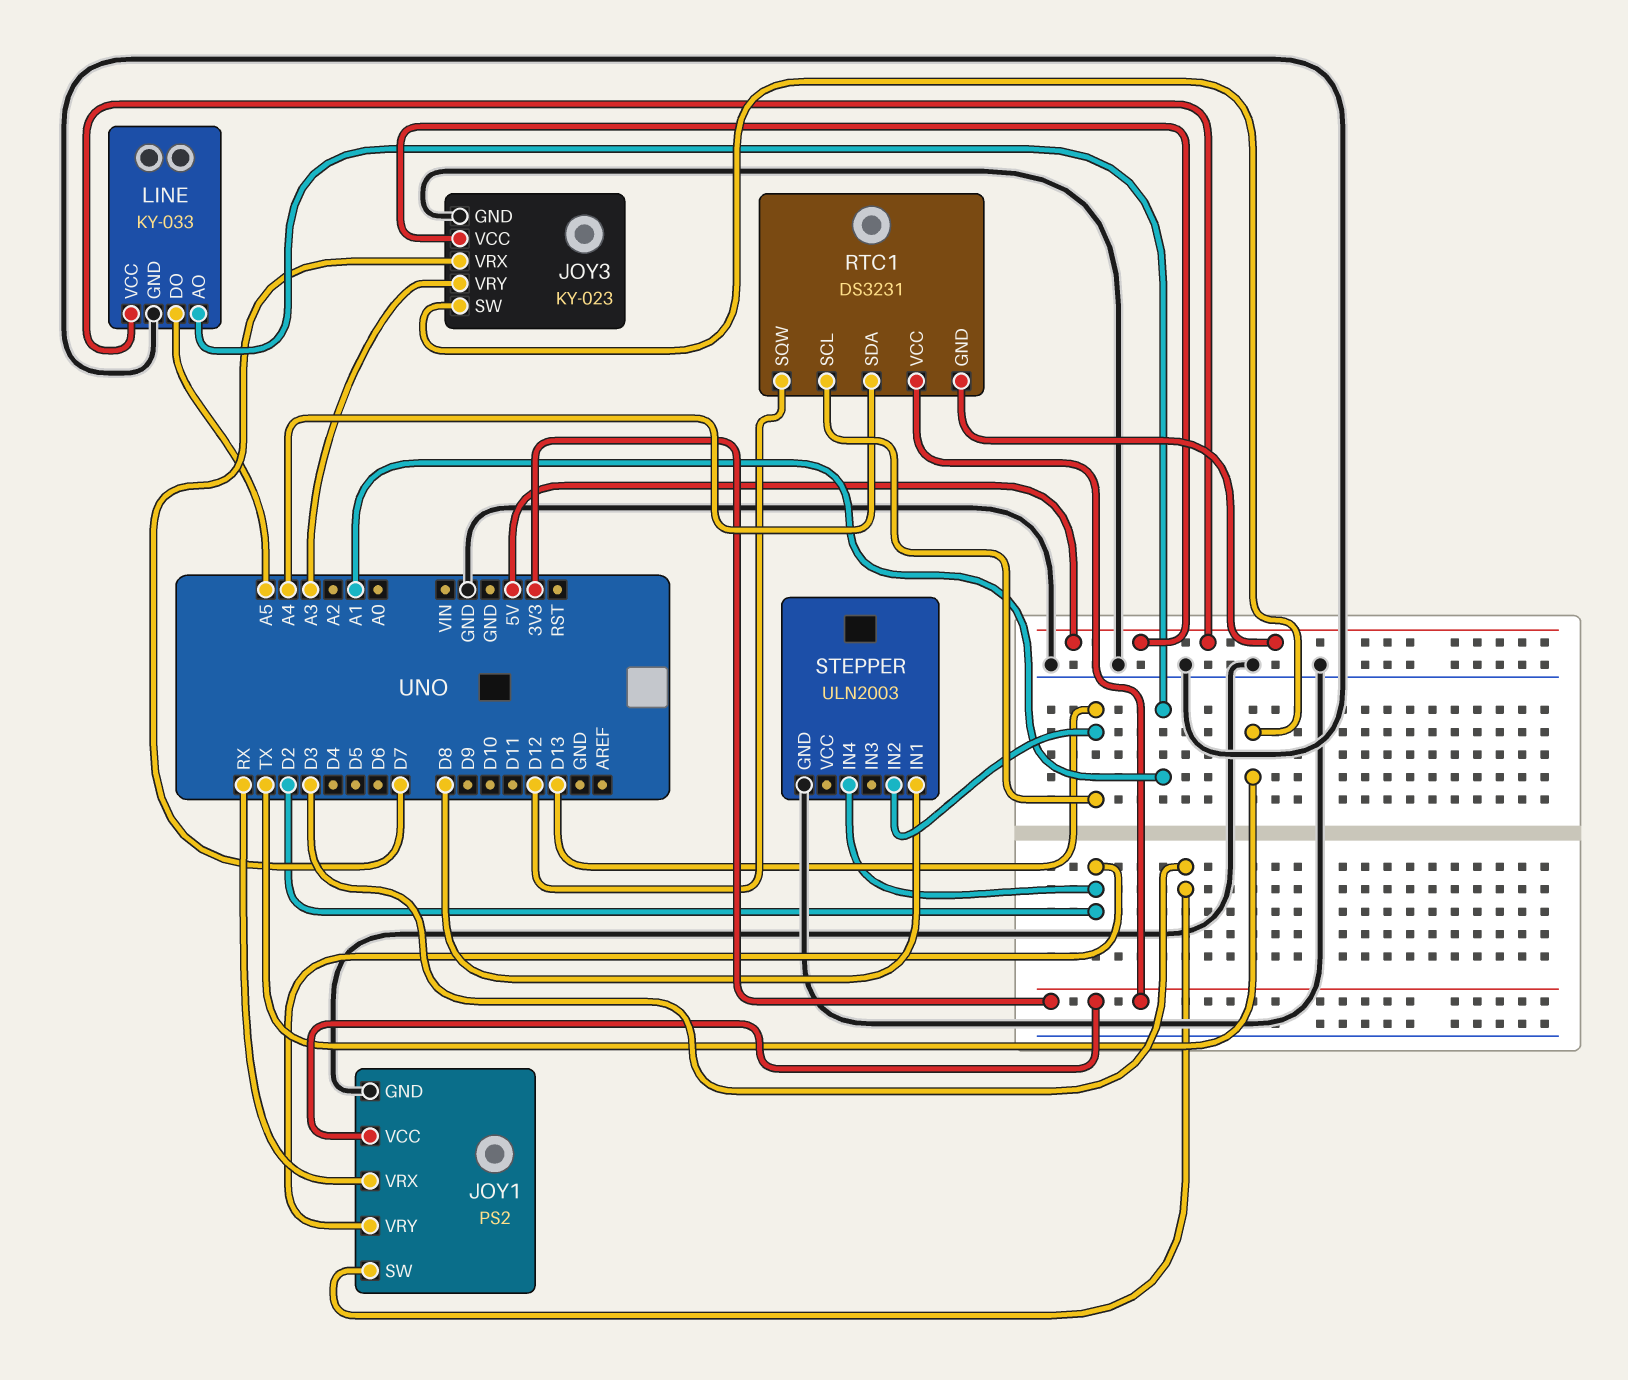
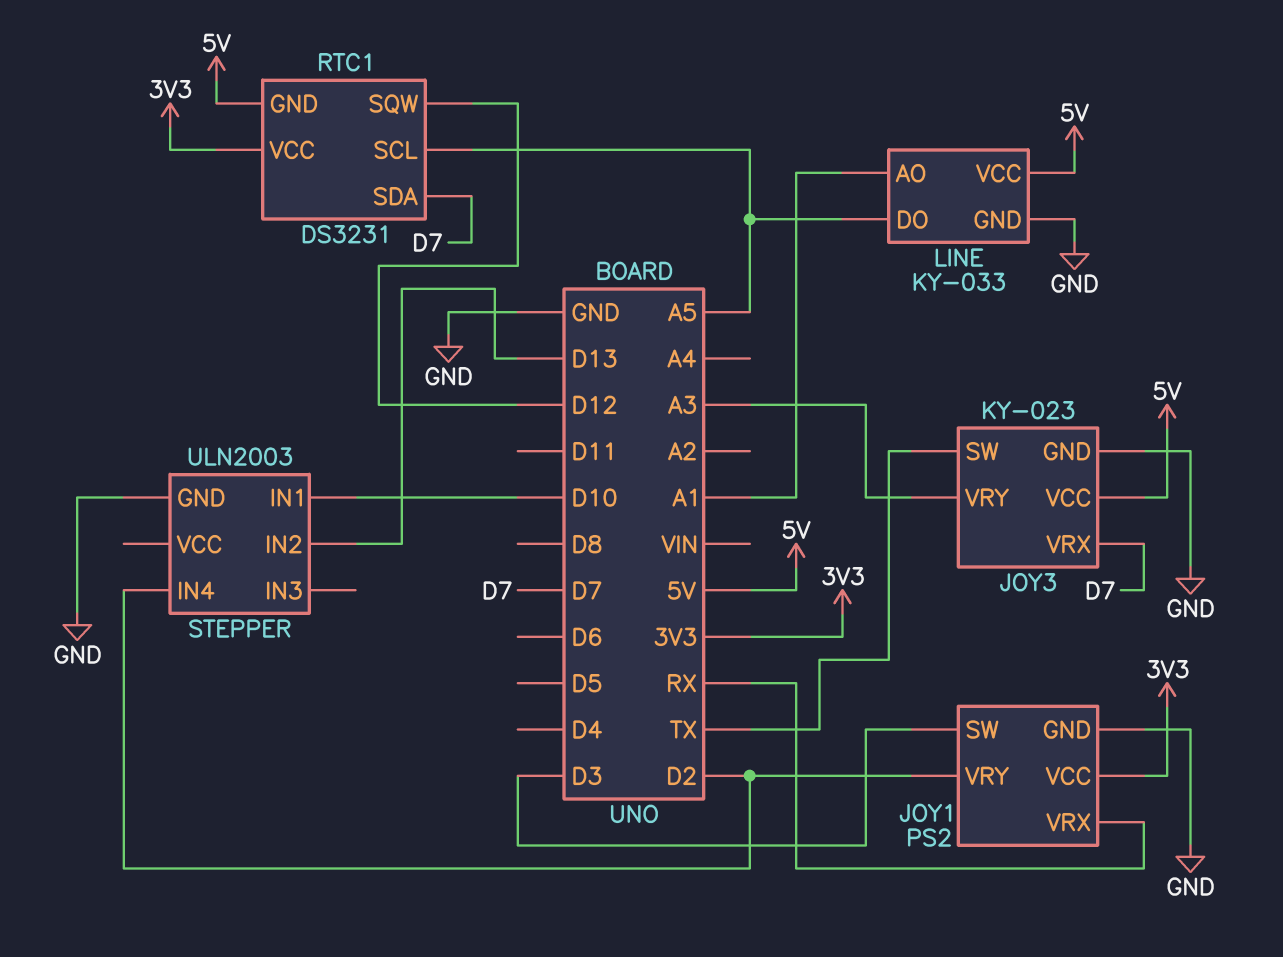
RTC1 pin SCL: D13 -> A5
RTC1 pin SDA: A4 -> D7
STEPPER pin IN1: D8 -> D10

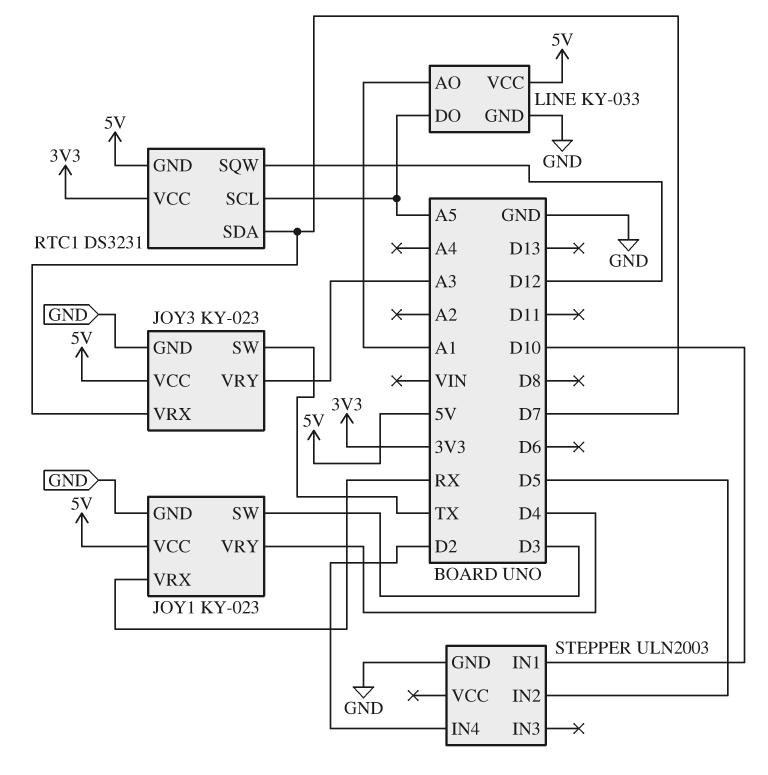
JOY1: PS2 -> KY-023
JOY1 pin VCC: 3V3 -> 5V
JOY1 pin VRY: D2 -> D4
STEPPER pin IN2: D13 -> D5

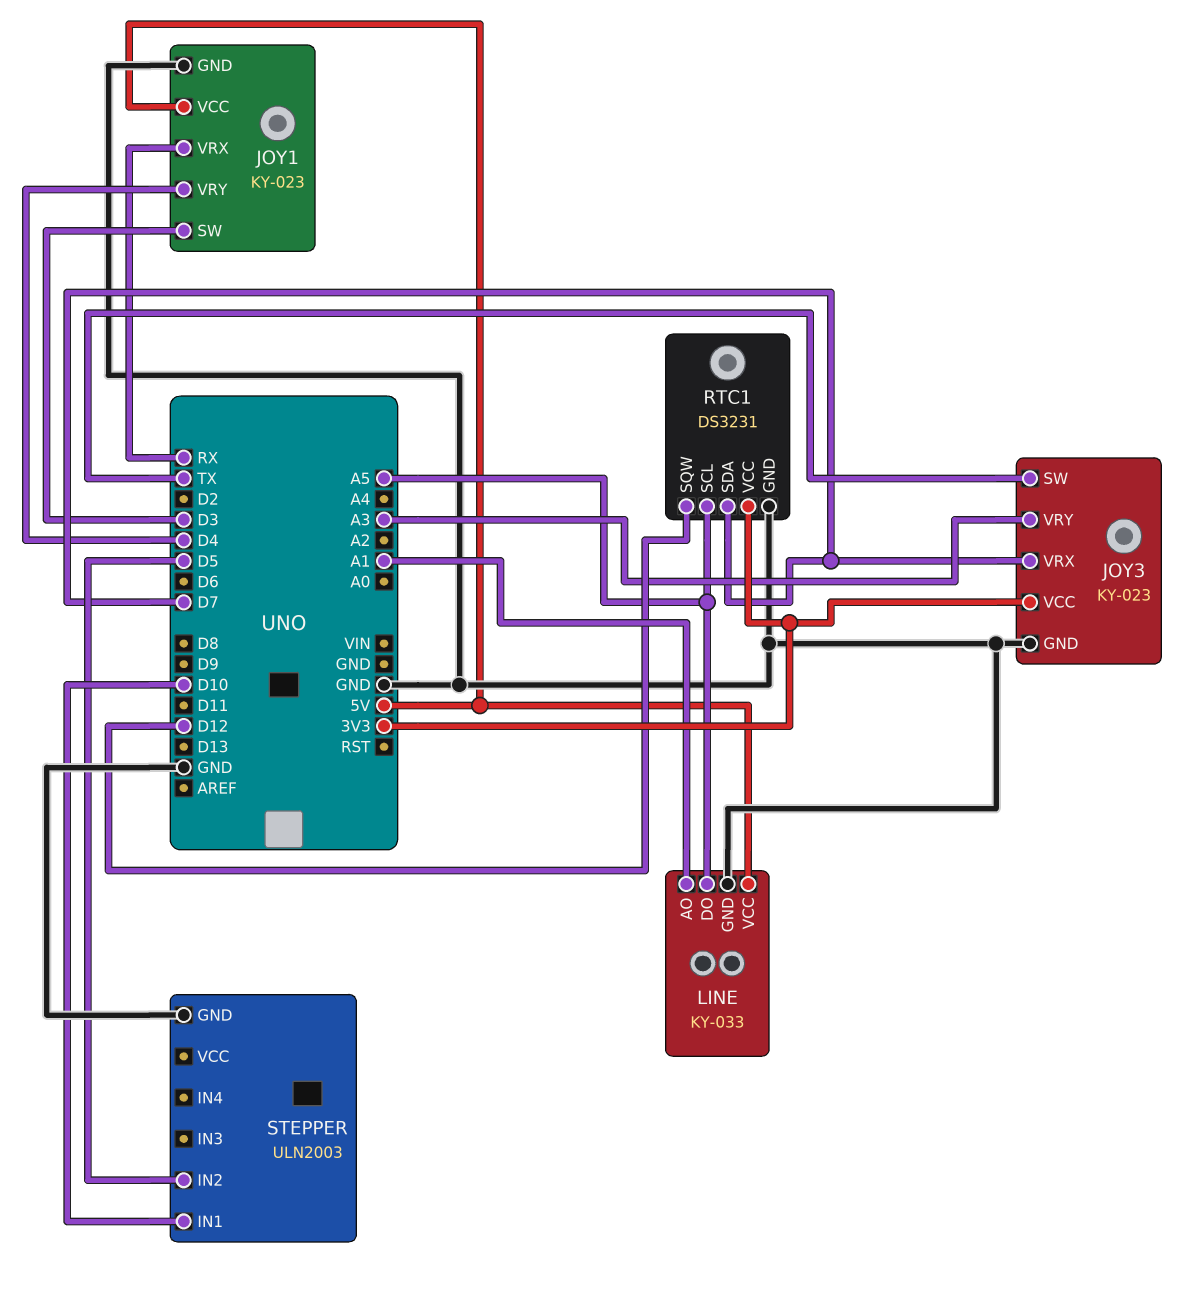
JOY3 pin VCC: 5V -> 3V3
RTC1 pin GND: 5V -> GND
STEPPER pin IN4: D2 -> none

